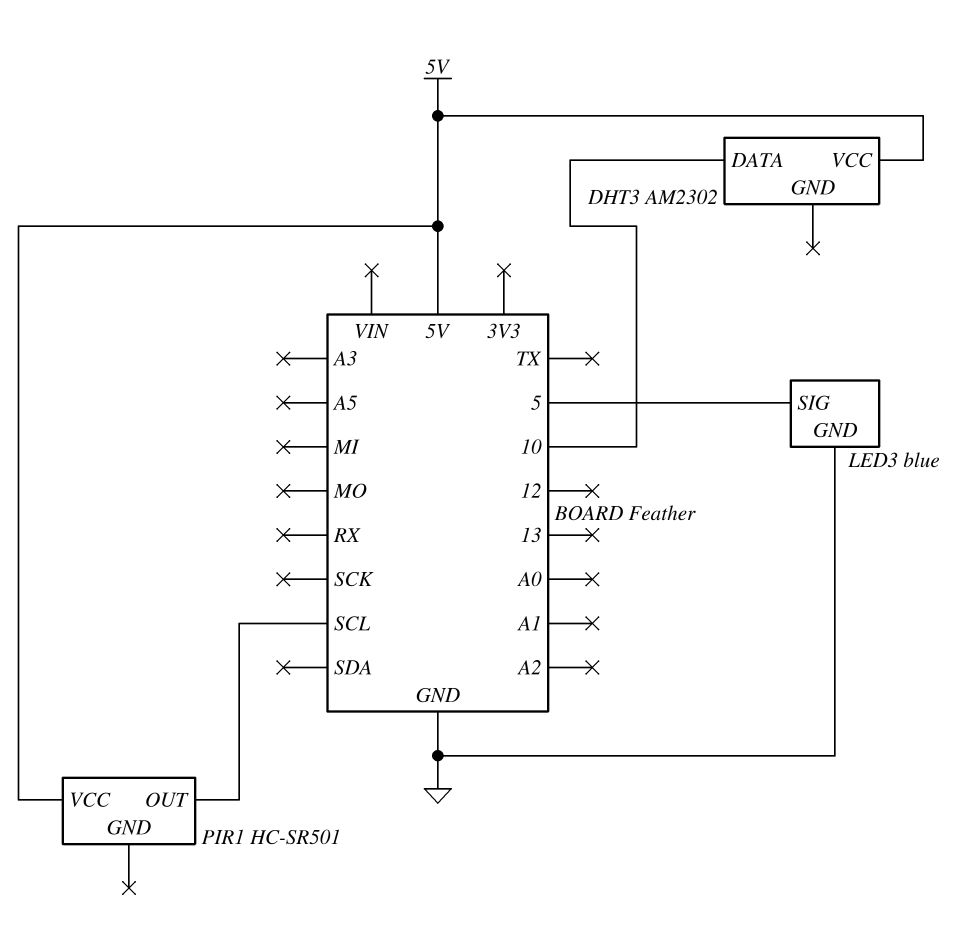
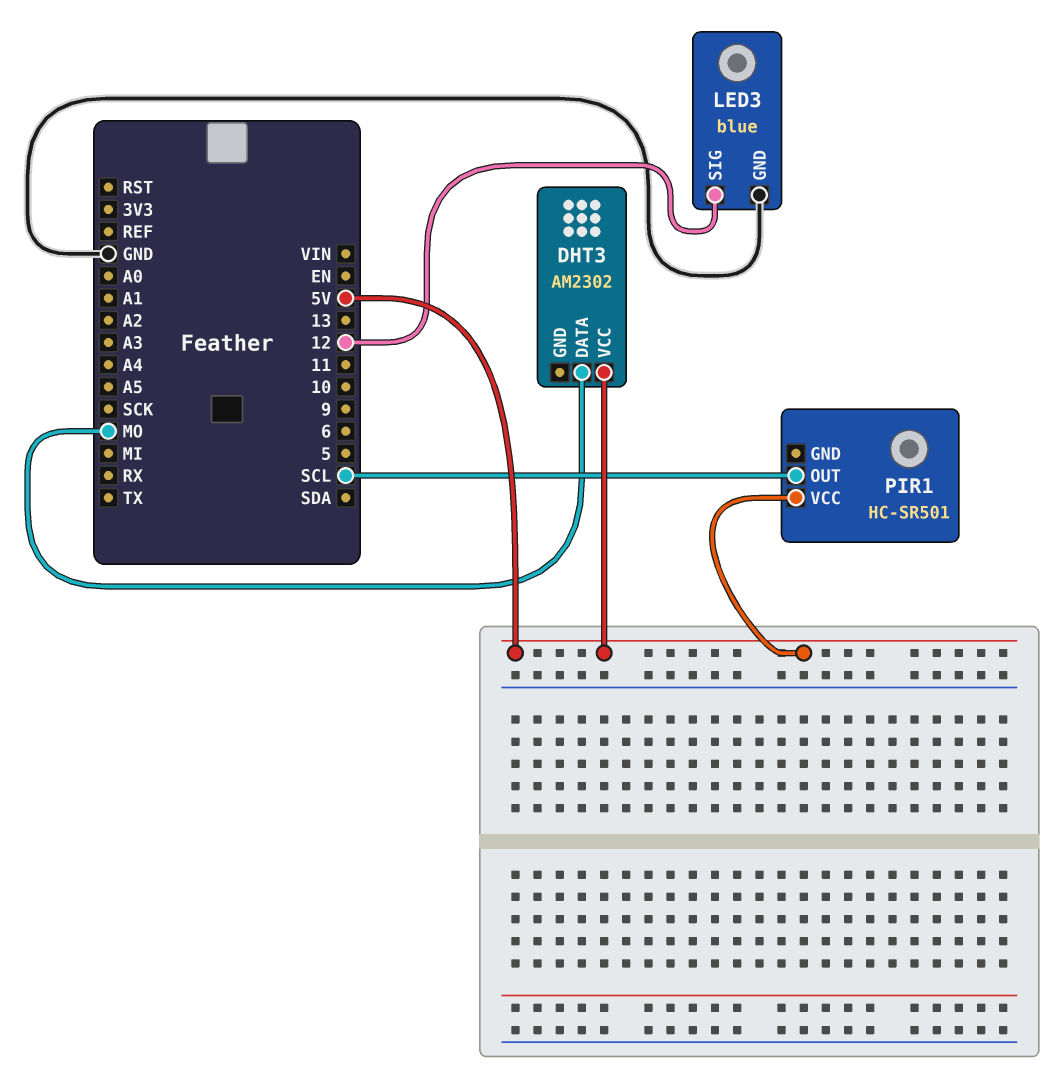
DHT3 pin DATA: 10 -> MO
LED3 pin SIG: 5 -> 12

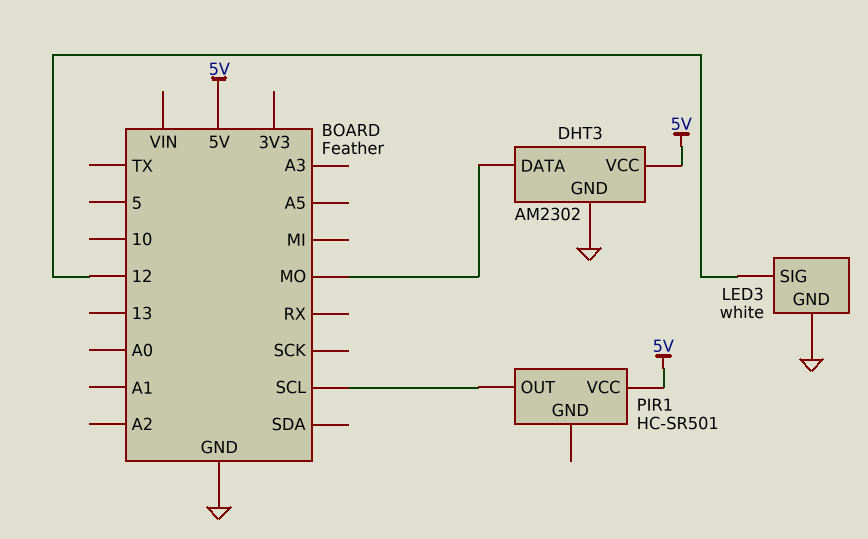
DHT3 pin GND: none -> GND
LED3: blue -> white

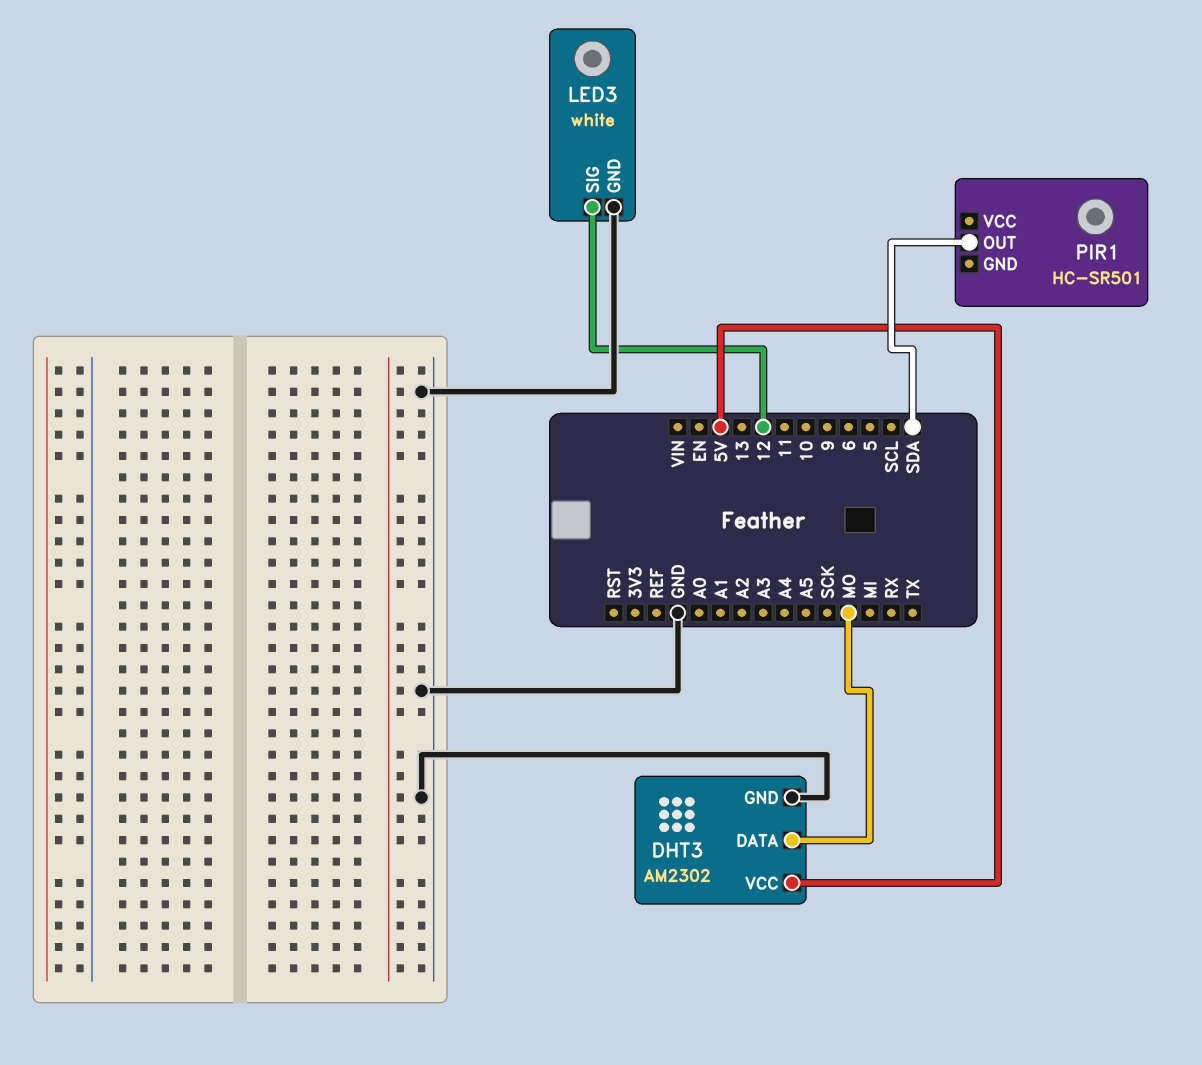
PIR1 pin OUT: SCL -> SDA
PIR1 pin VCC: 5V -> none

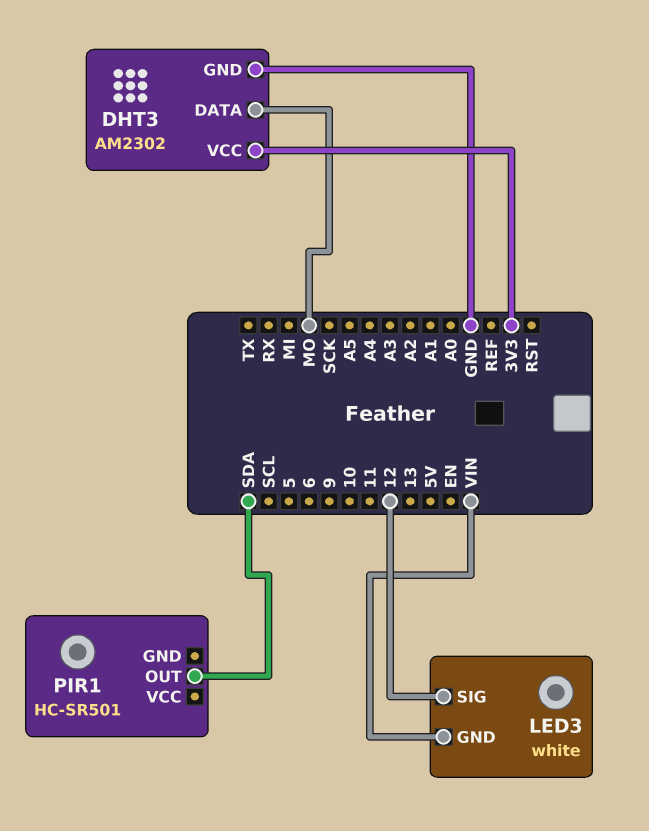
DHT3 pin VCC: 5V -> 3V3
LED3 pin GND: GND -> VIN

